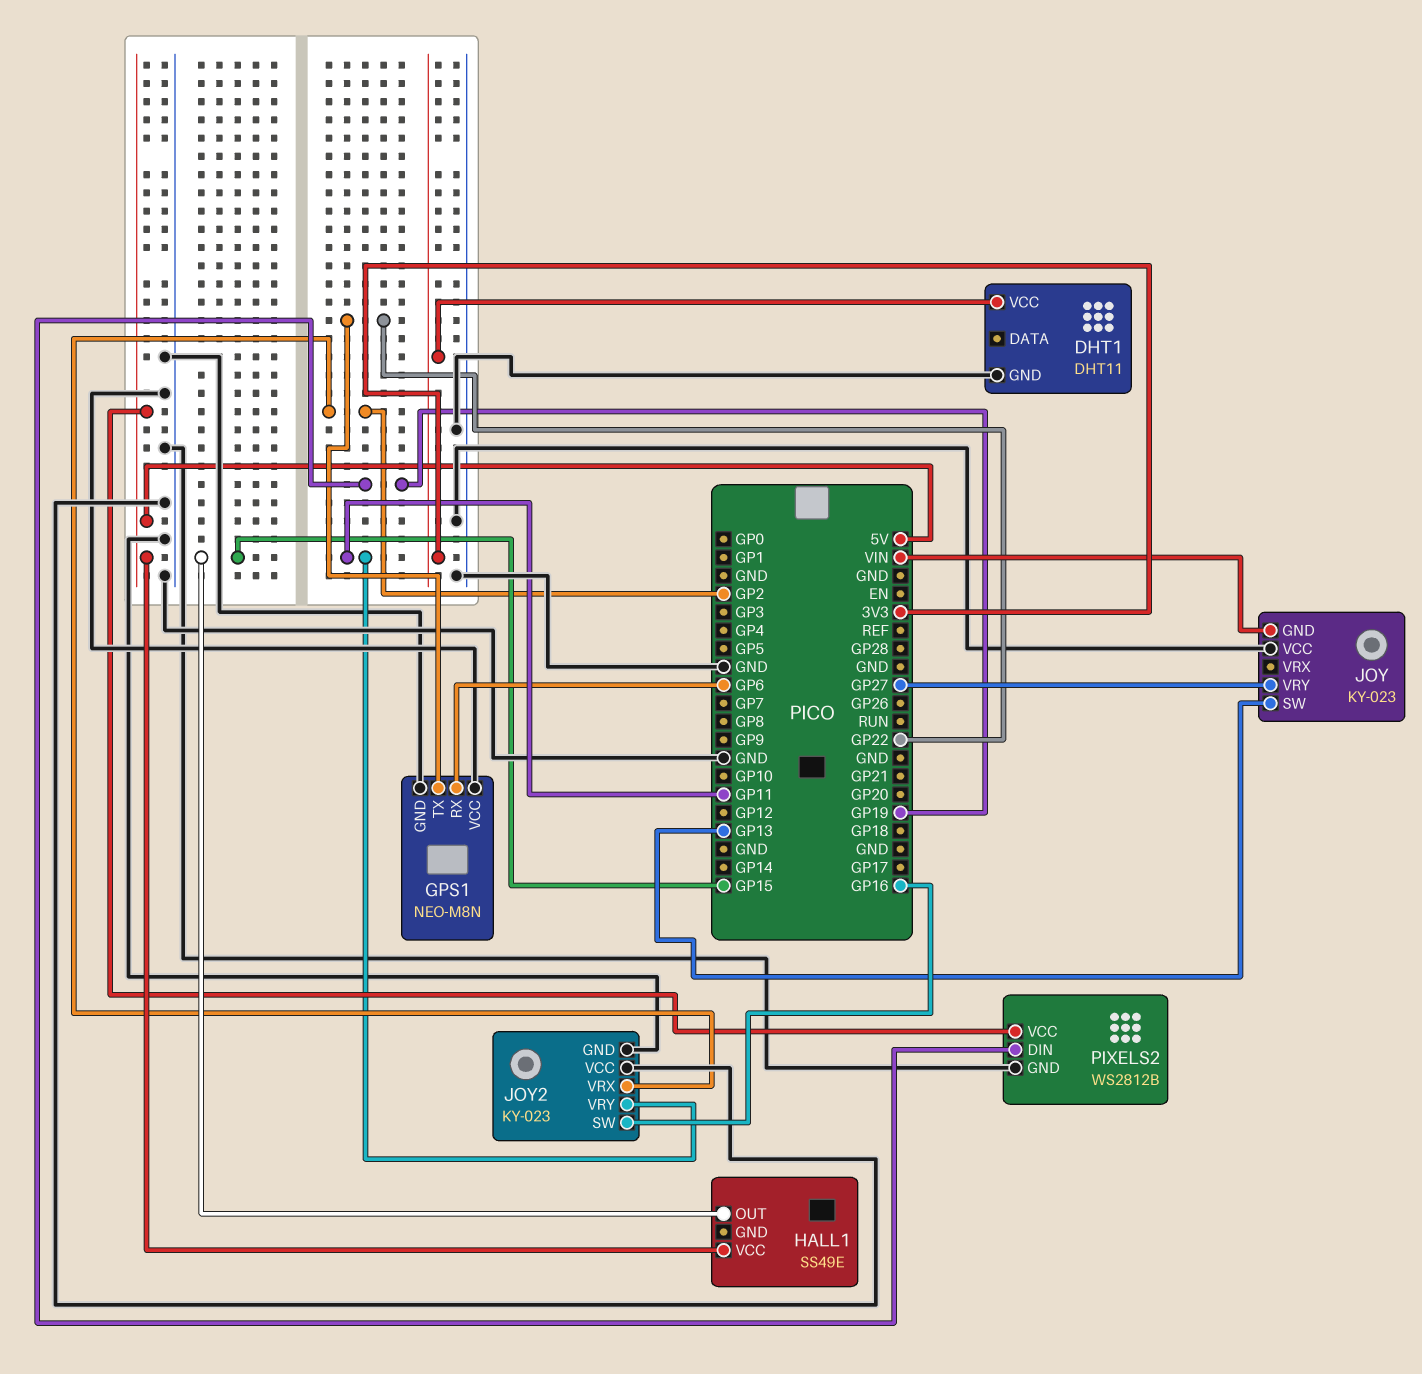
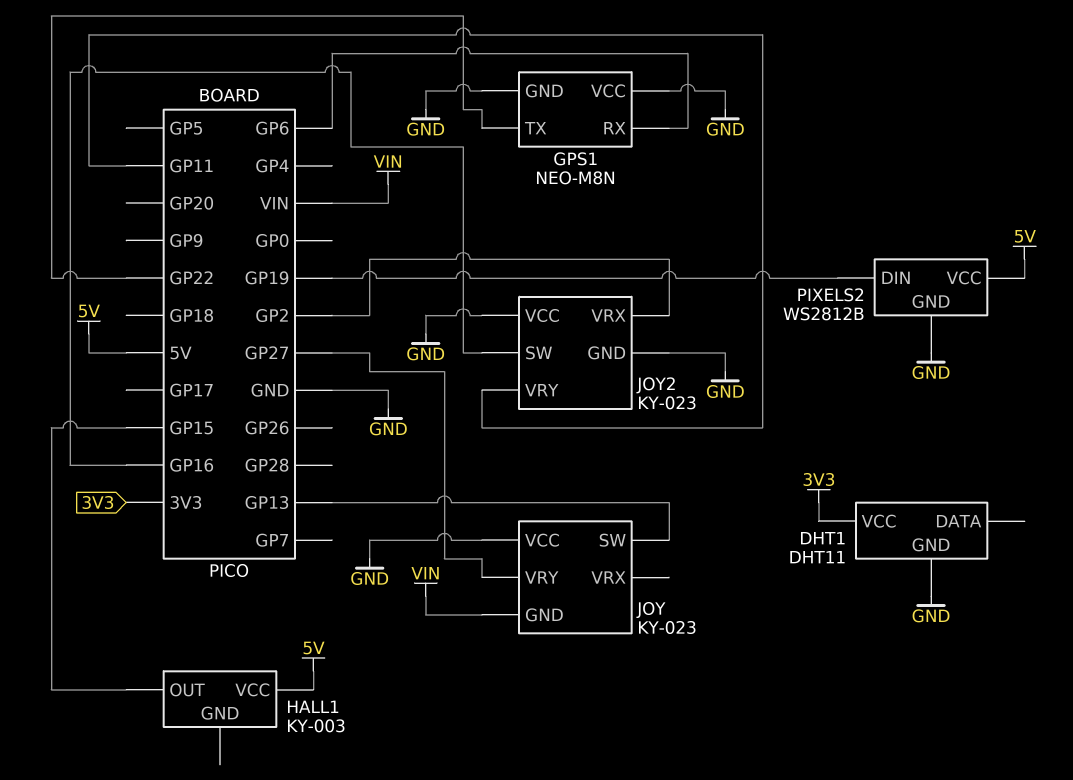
HALL1: SS49E -> KY-003

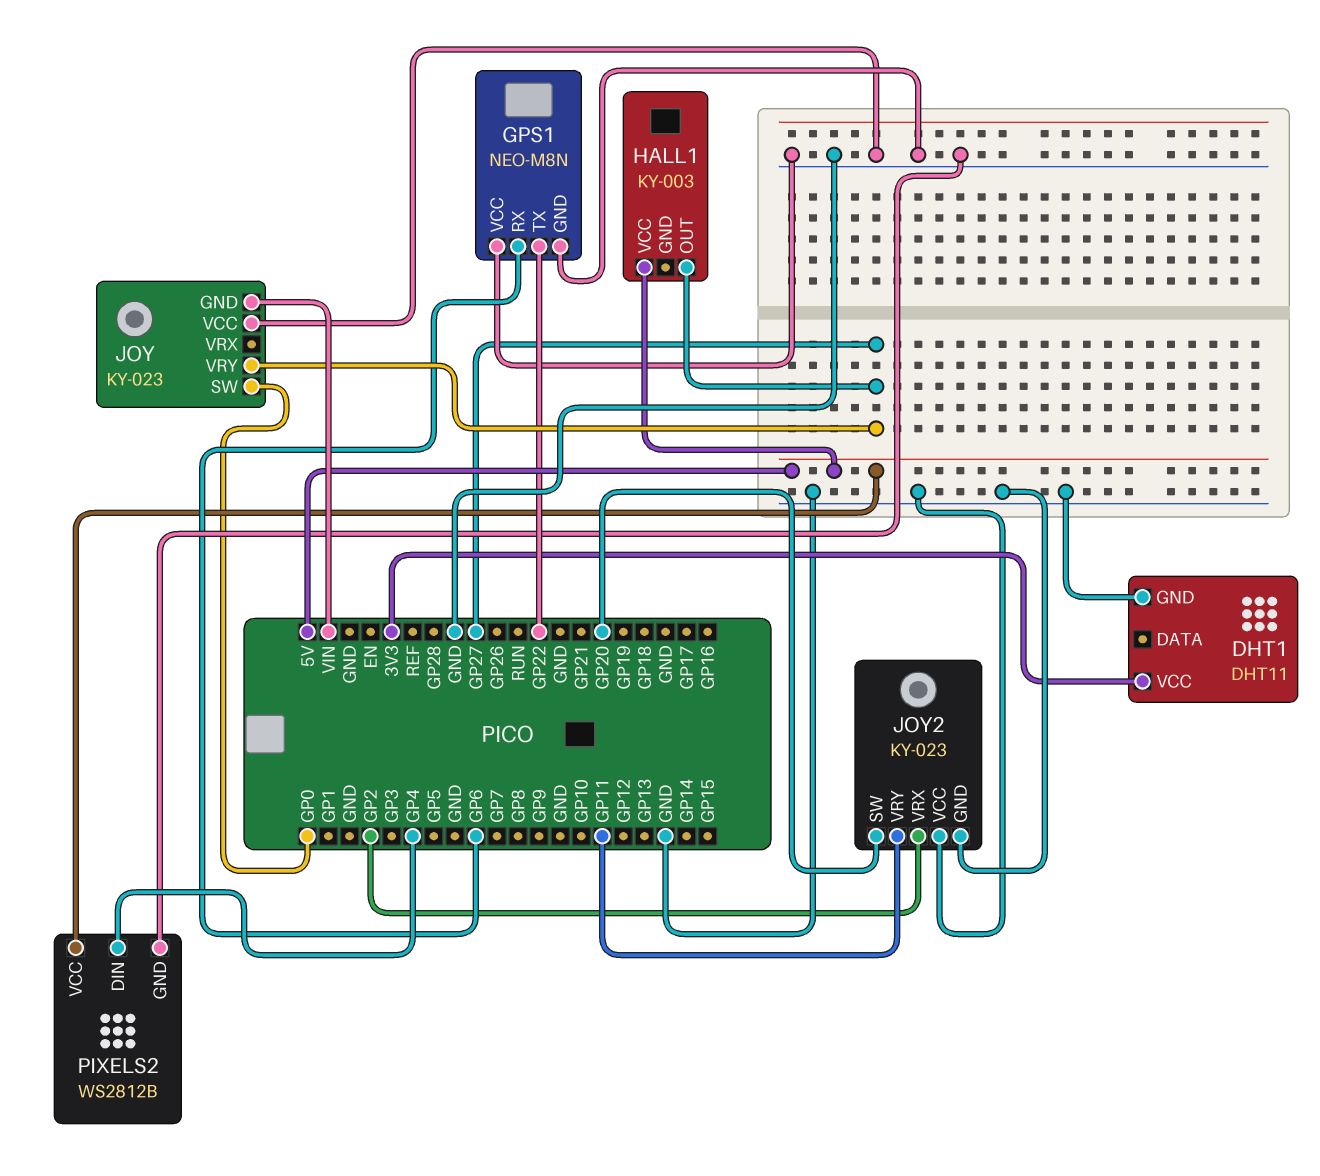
HALL1 pin OUT: GP15 -> GP27
JOY pin SW: GP13 -> GP0
JOY2 pin SW: GP16 -> GP20
PIXELS2 pin DIN: GP19 -> GP4

